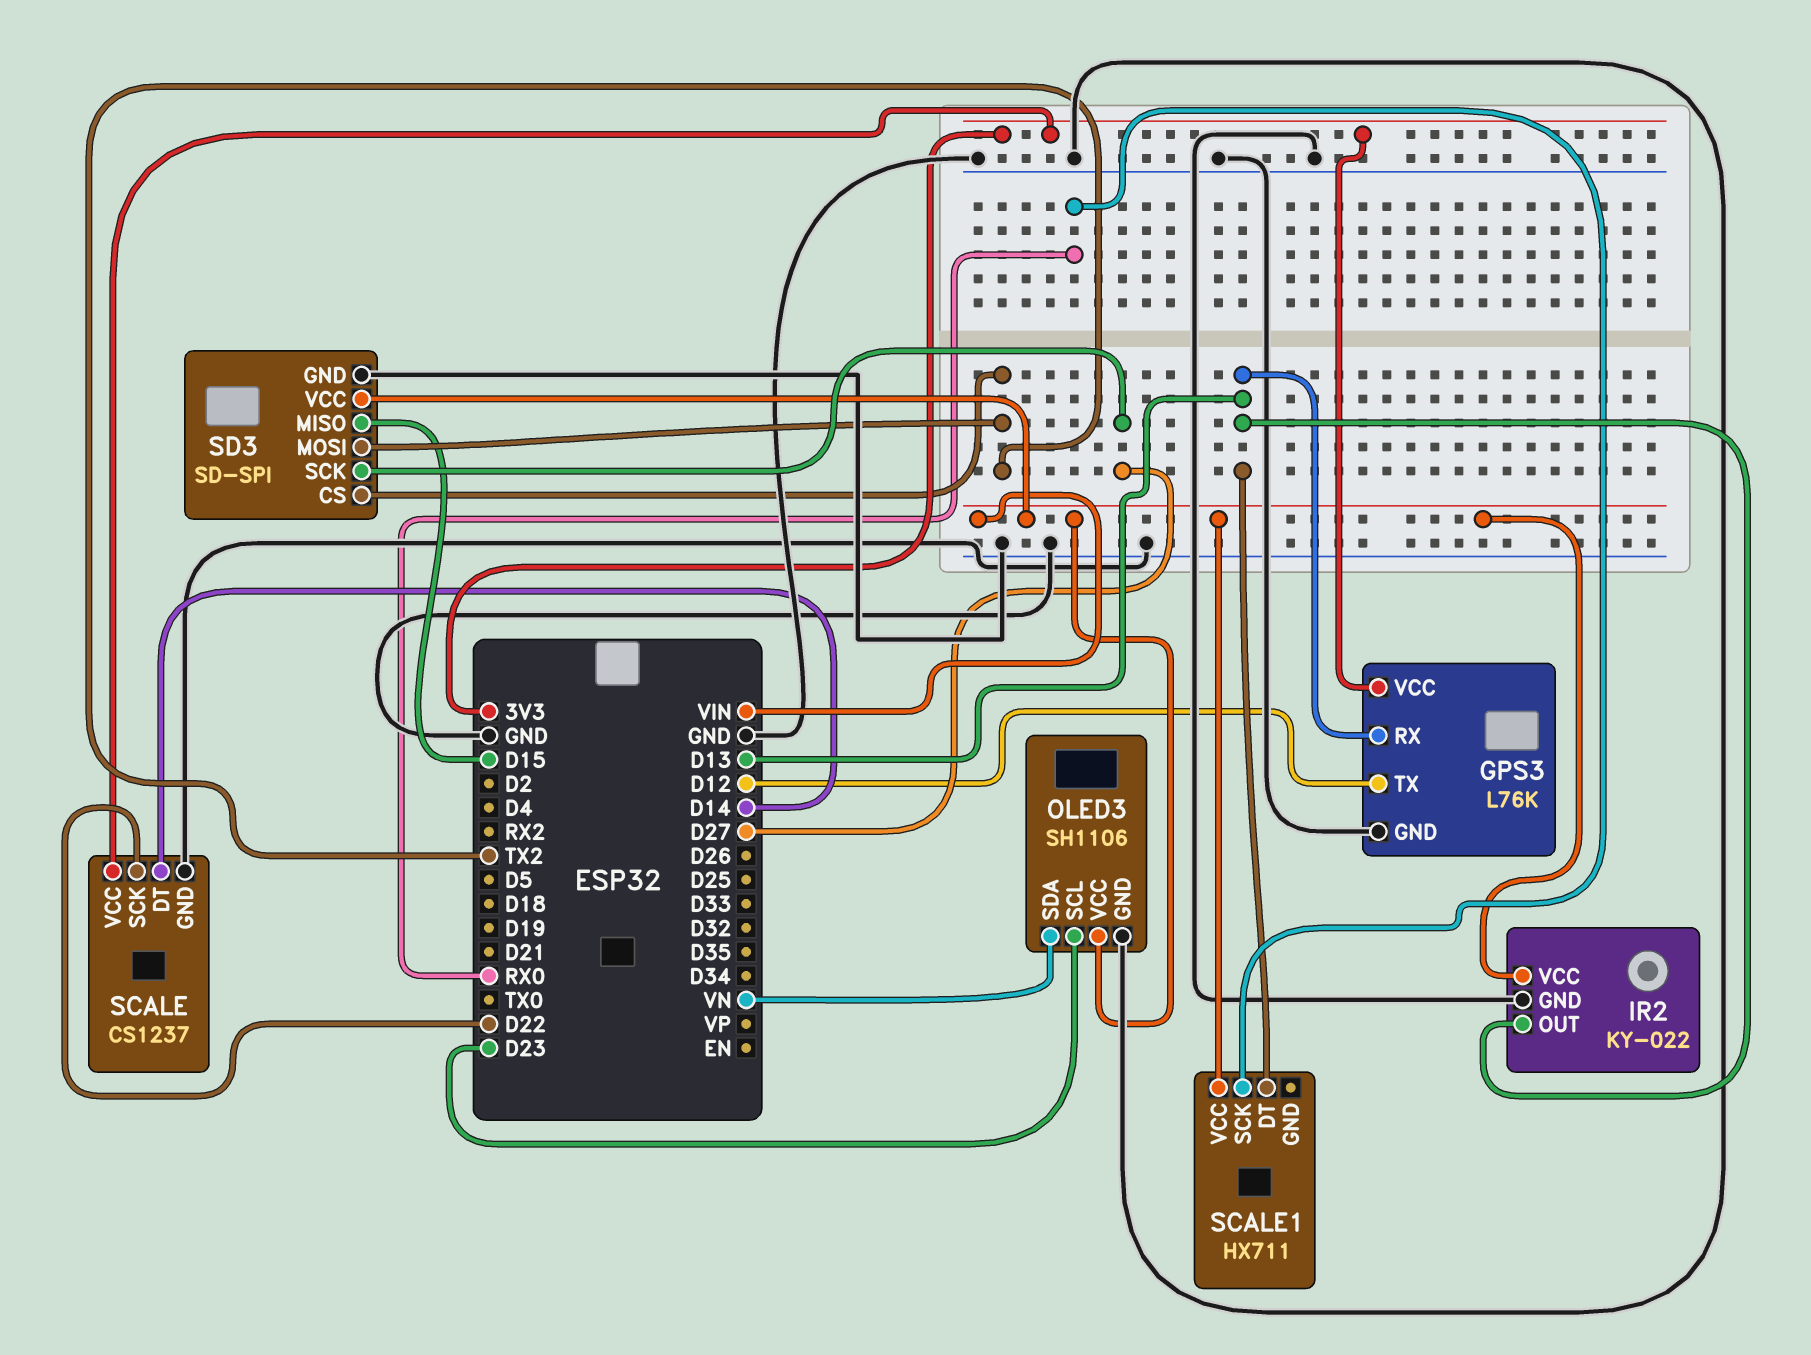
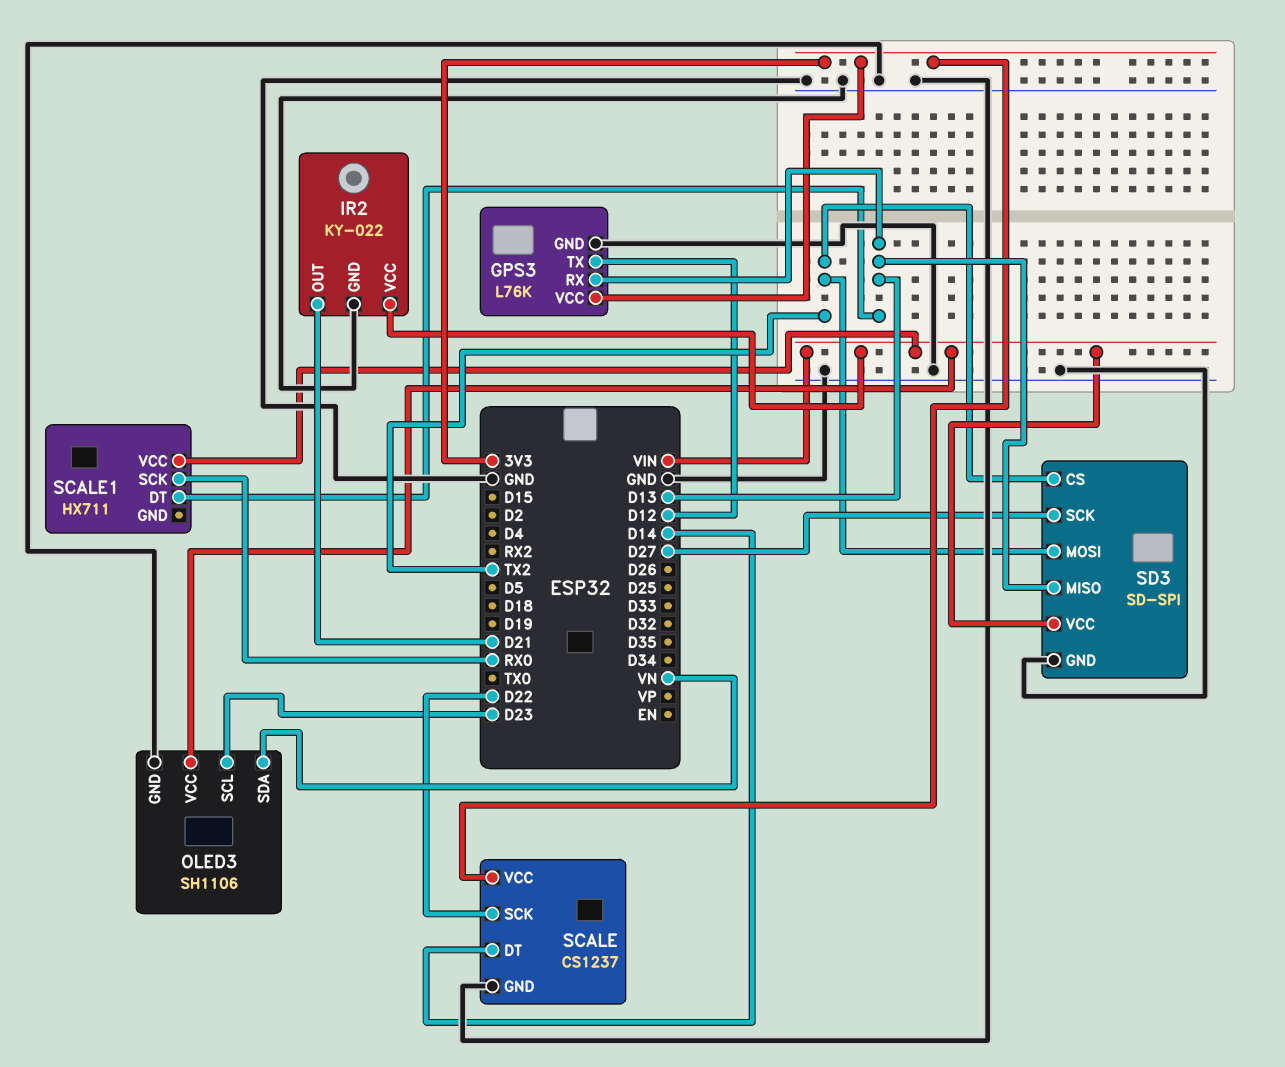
IR2 pin OUT: D13 -> D21
SD3 pin MISO: D15 -> D13

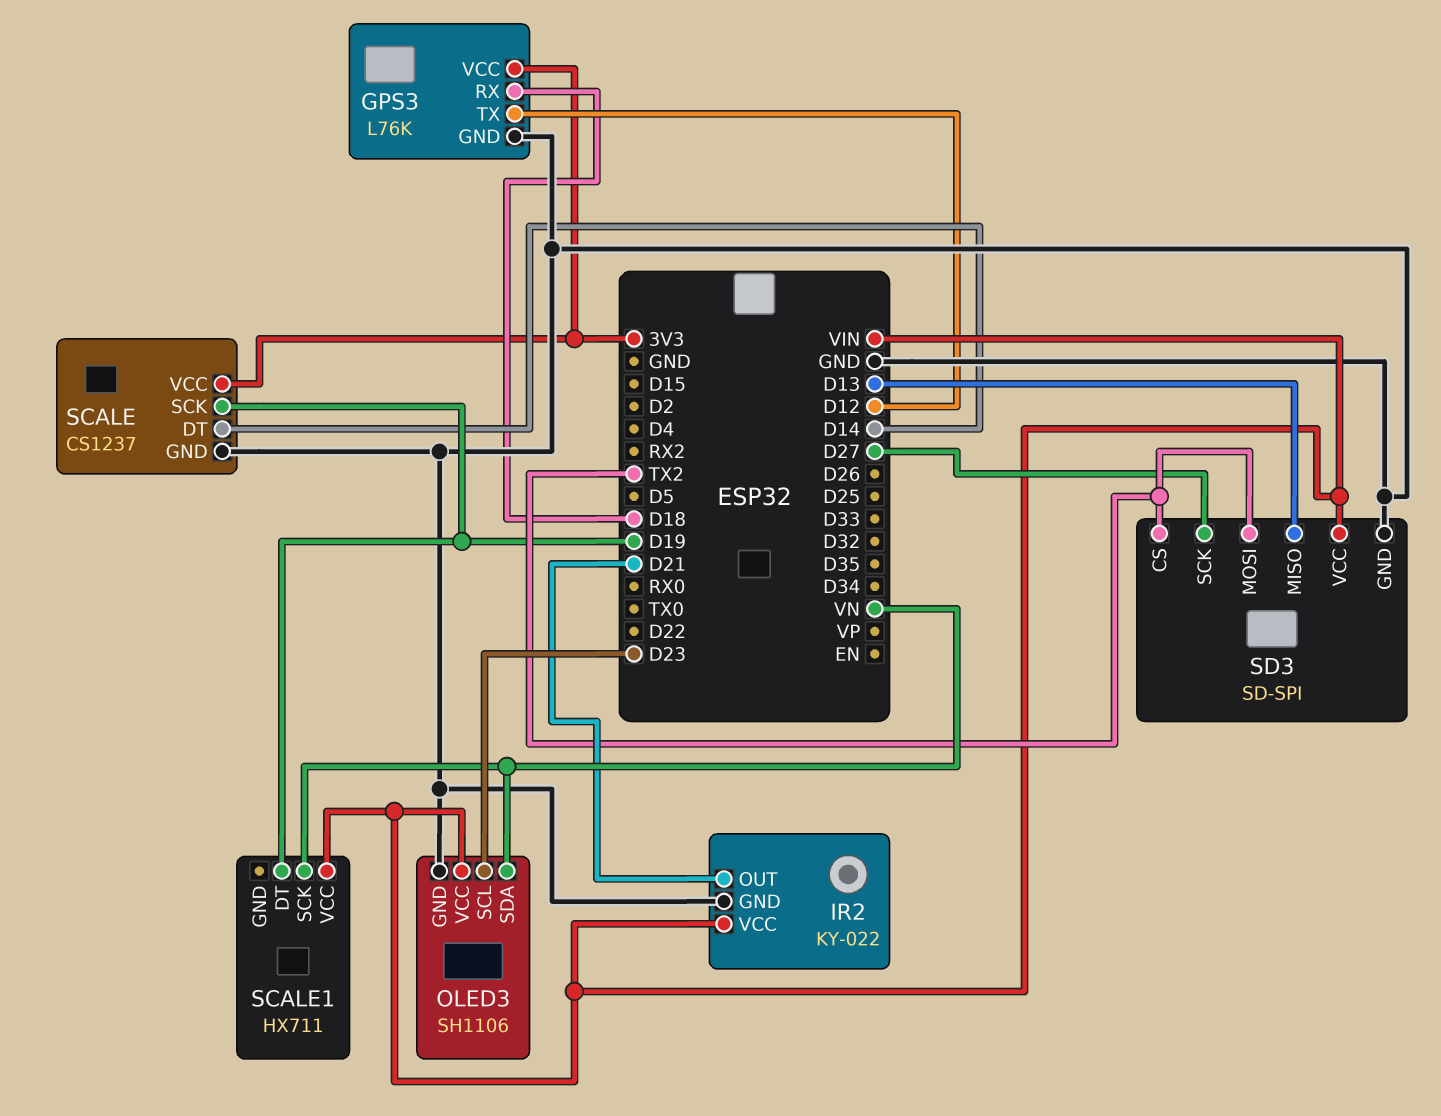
GPS3 pin RX: D13 -> D18
SCALE pin SCK: D22 -> D19
SCALE1 pin DT: D13 -> D19
SCALE1 pin SCK: RX0 -> VN

